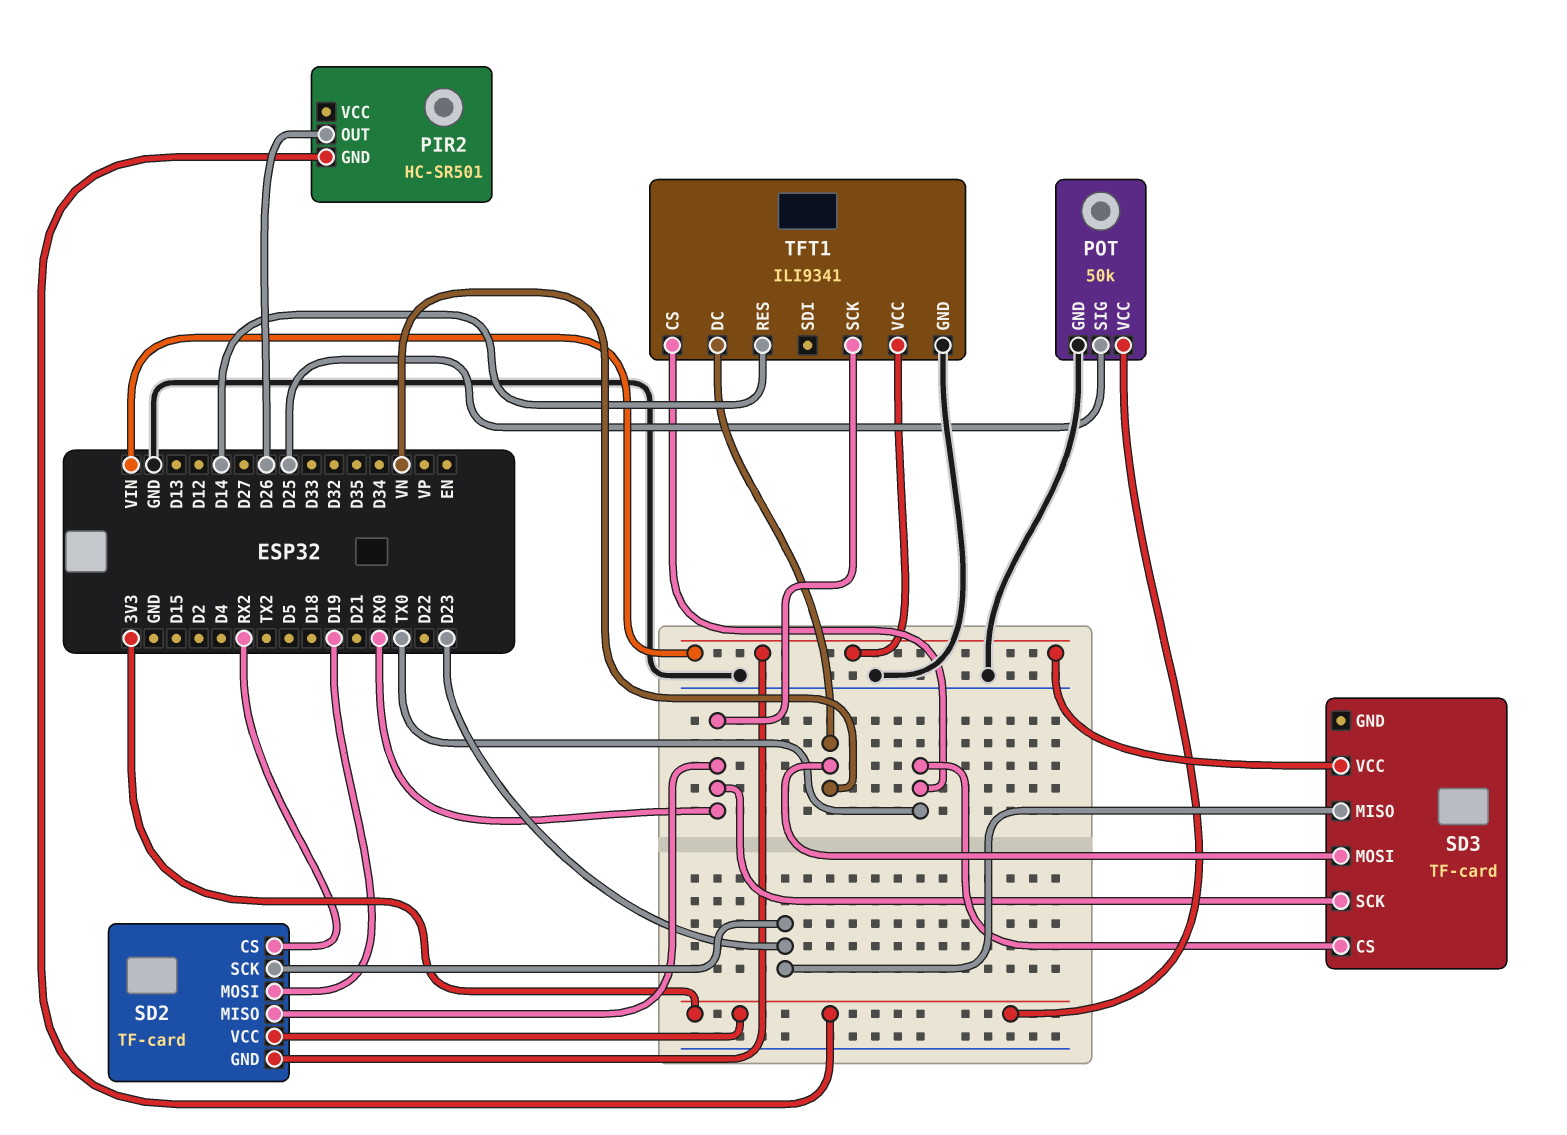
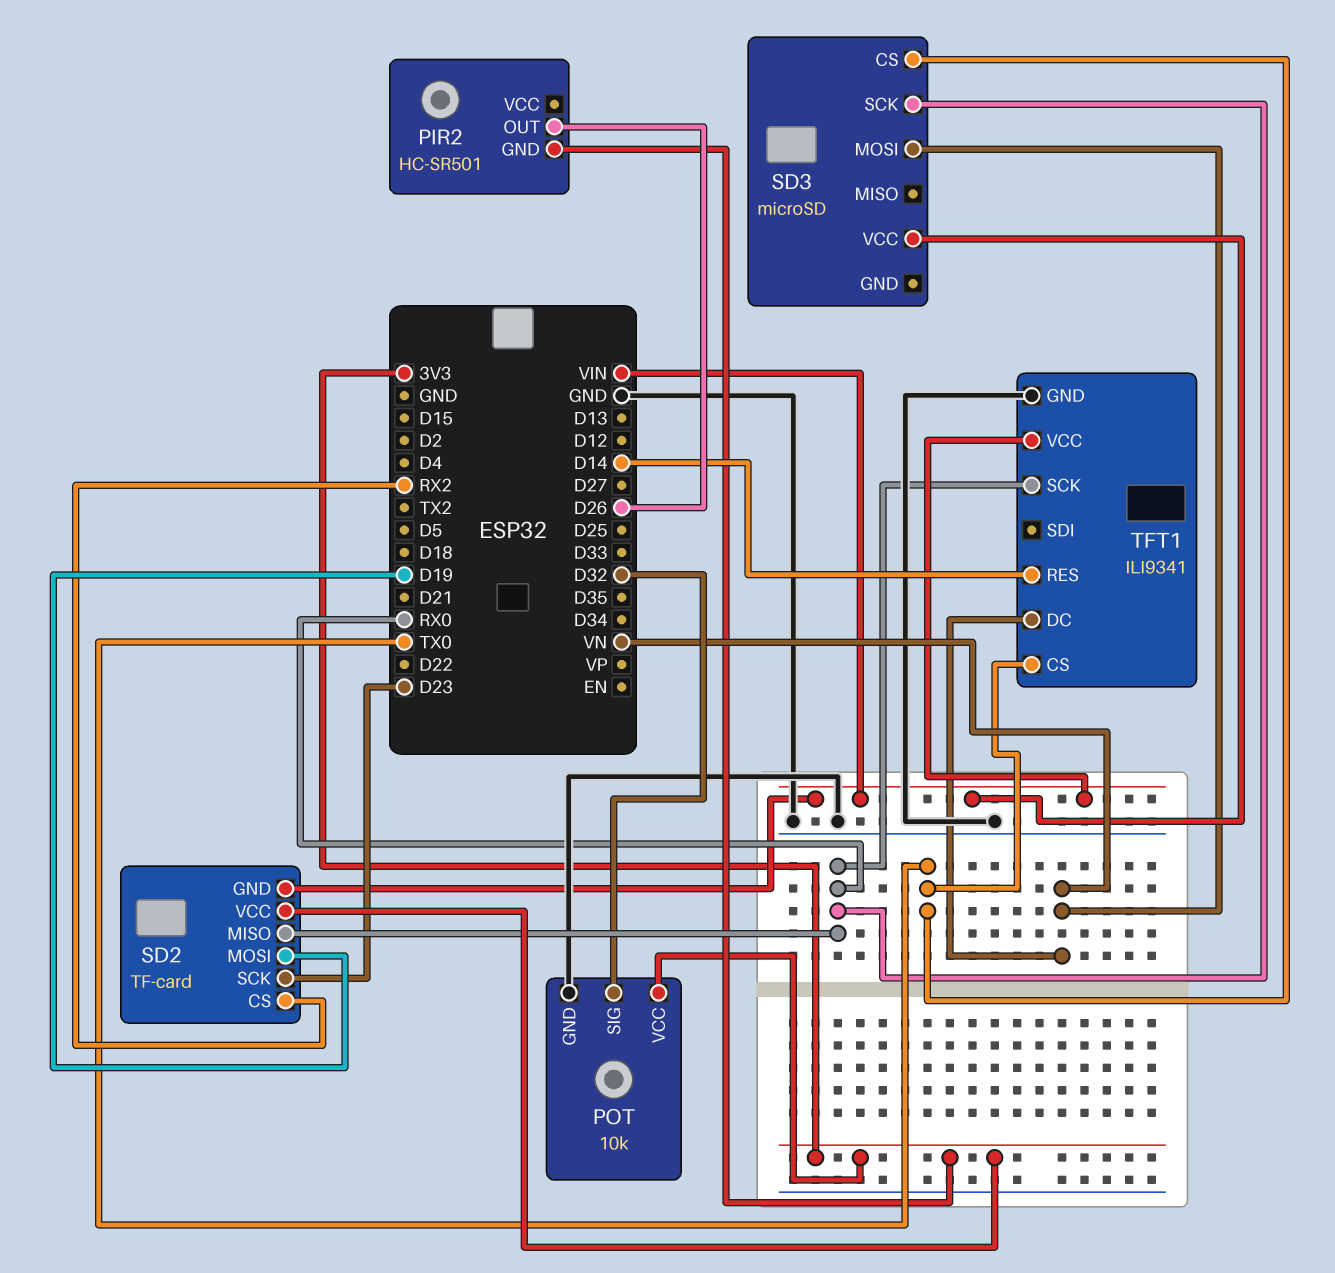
POT: 50k -> 10k
POT pin SIG: D25 -> D32
SD3: TF-card -> microSD
SD3 pin MISO: D23 -> none

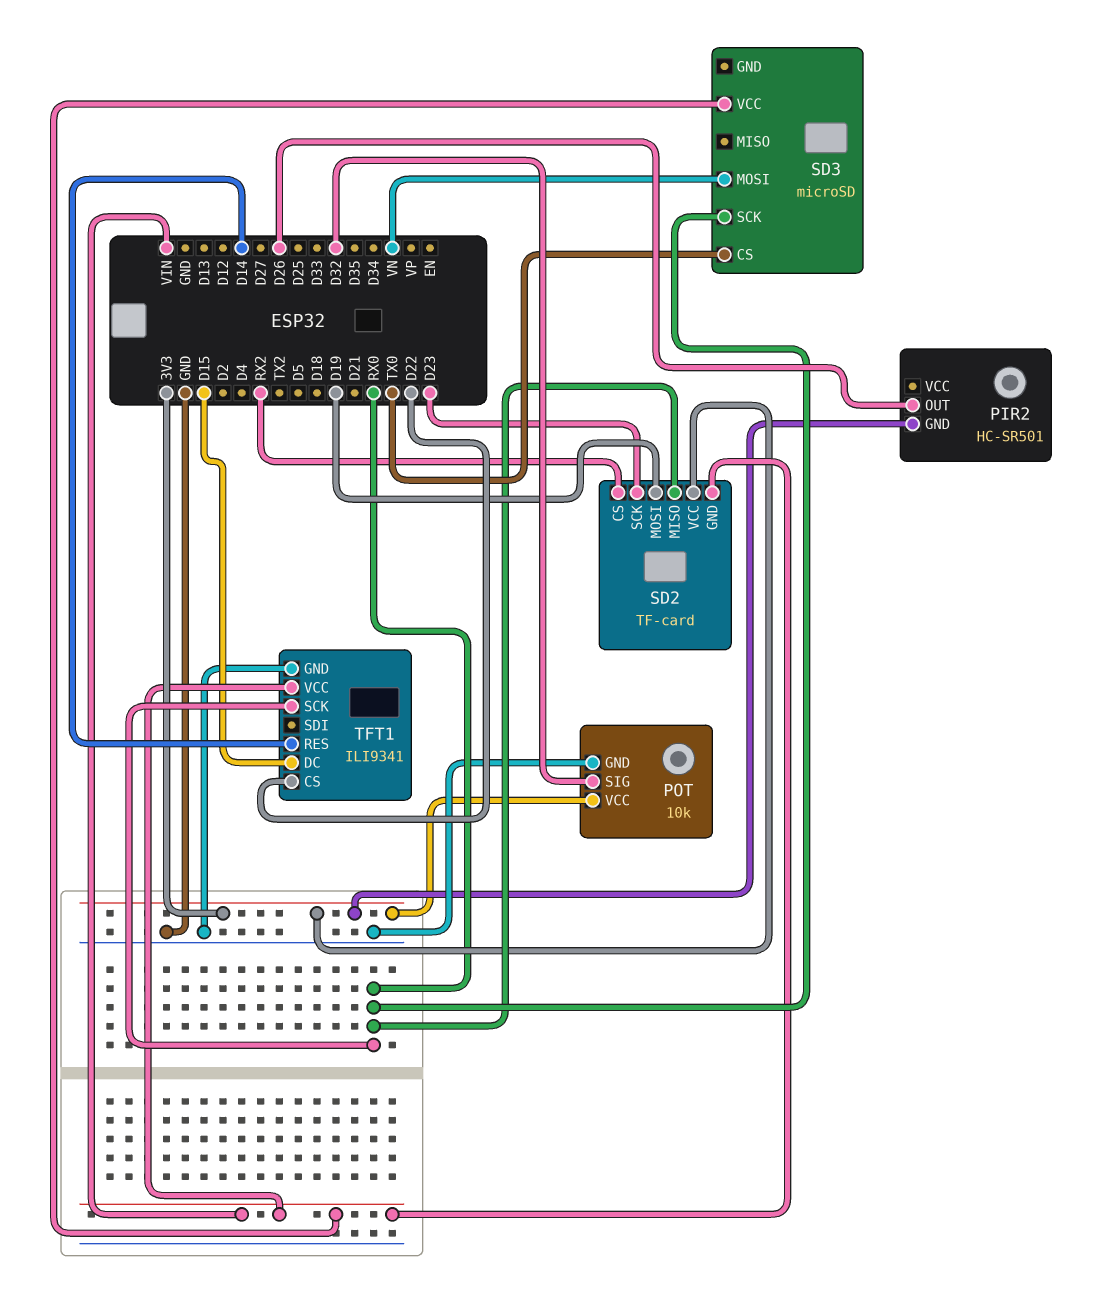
TFT1 pin CS: TX0 -> D22
TFT1 pin DC: VN -> D15

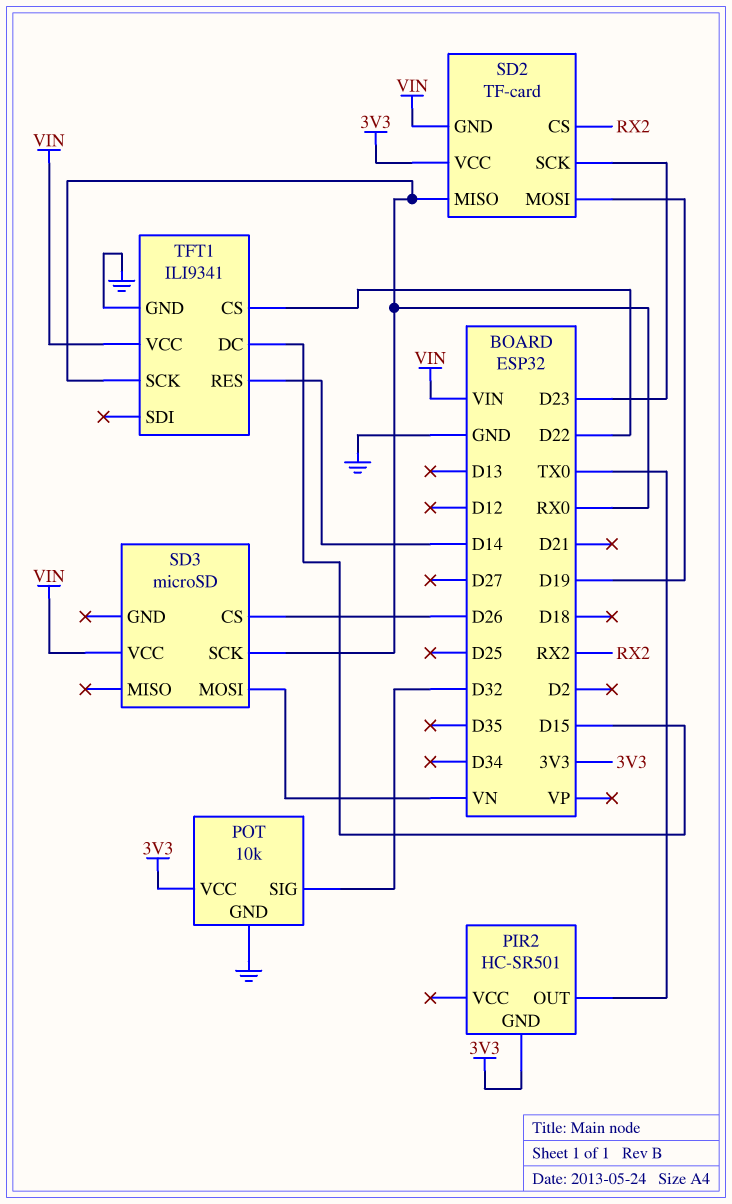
PIR2 pin OUT: D26 -> TX0
SD3 pin CS: TX0 -> D26

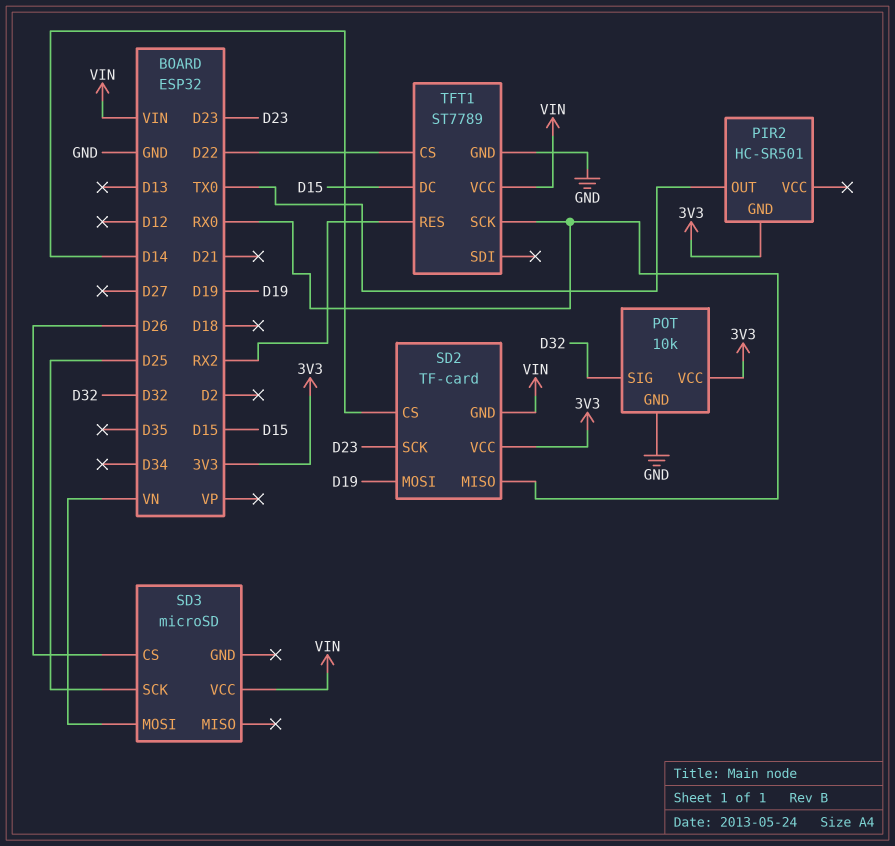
SD2 pin CS: RX2 -> D14
SD3 pin SCK: RX0 -> D25
TFT1: ILI9341 -> ST7789
TFT1 pin RES: D14 -> RX2

